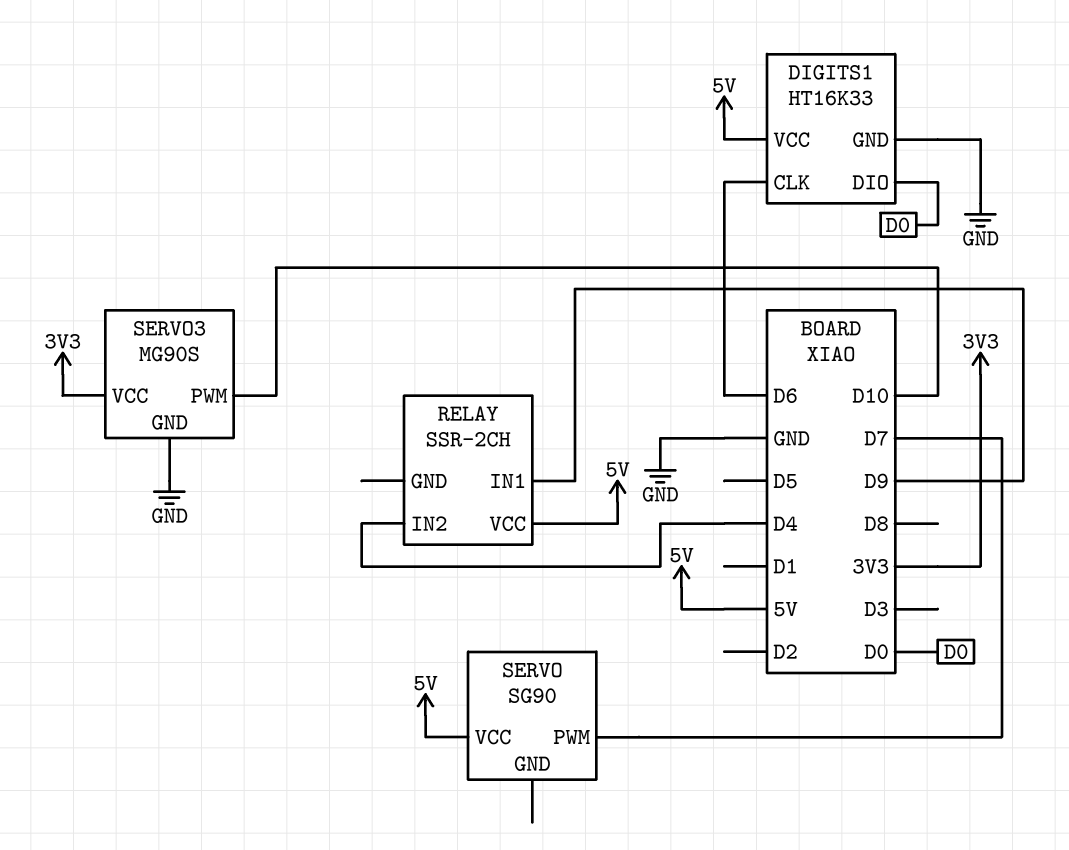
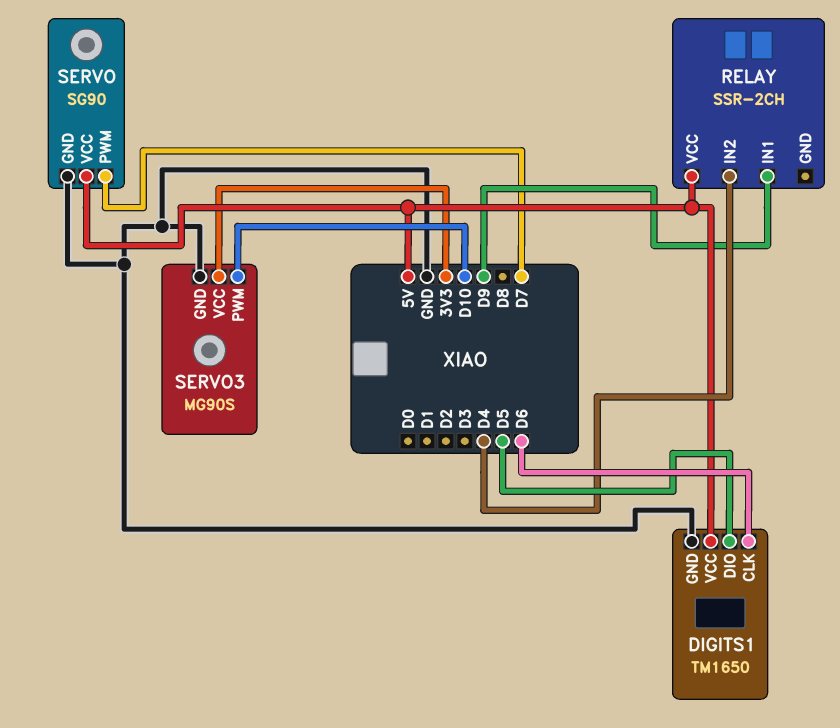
DIGITS1: HT16K33 -> TM1650
DIGITS1 pin DIO: D0 -> D5
SERVO pin GND: none -> GND

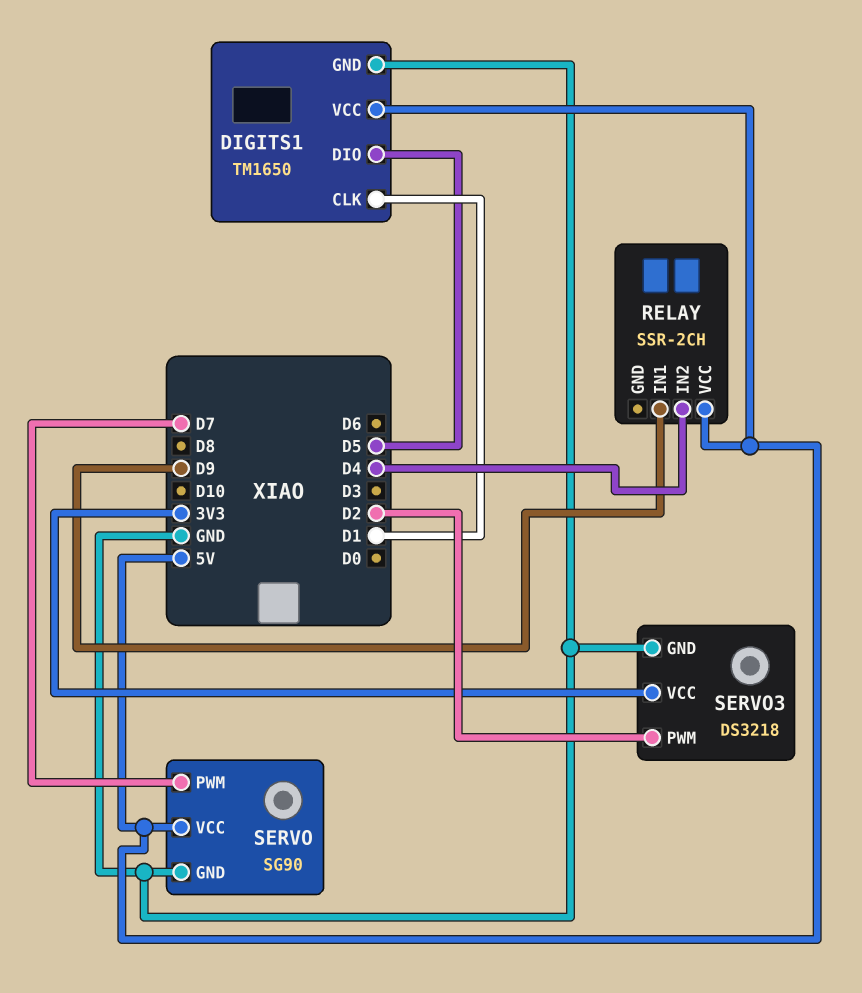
DIGITS1 pin CLK: D6 -> D1
SERVO3: MG90S -> DS3218
SERVO3 pin PWM: D10 -> D2

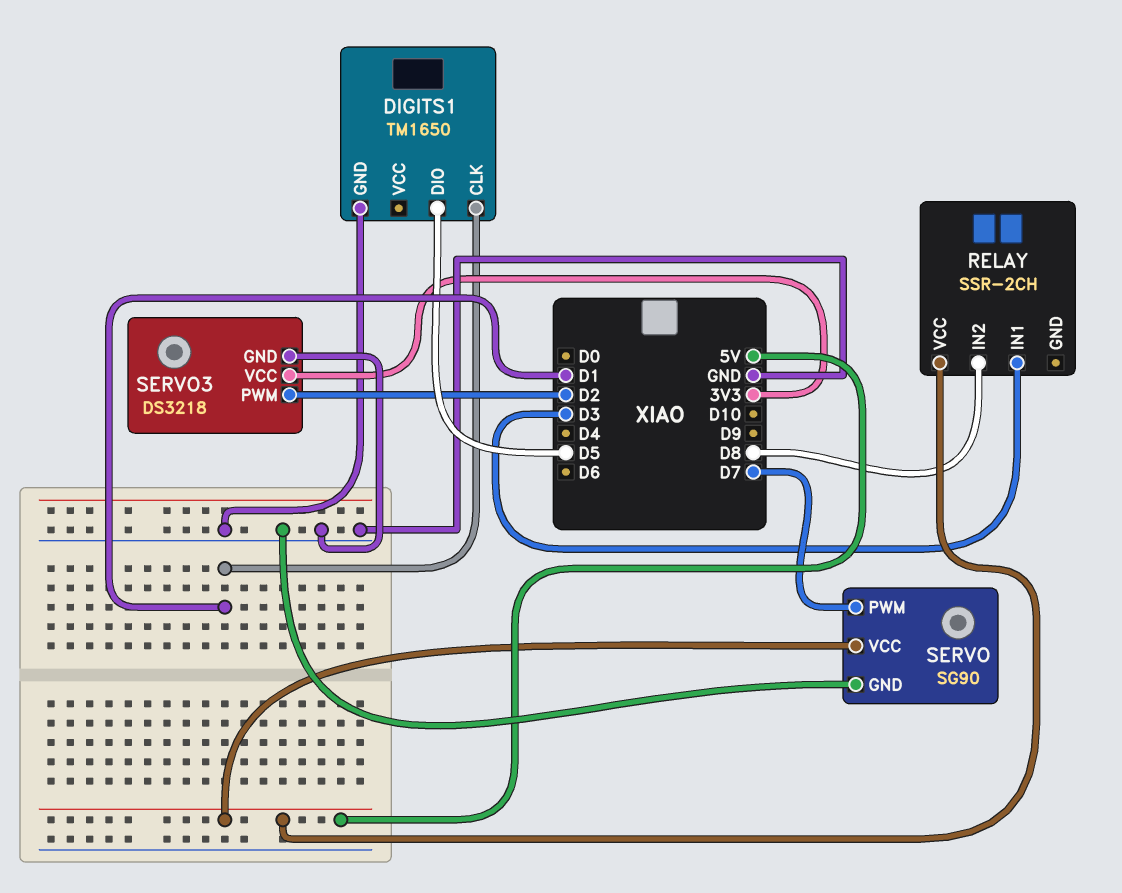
DIGITS1 pin VCC: 5V -> none
RELAY pin IN1: D9 -> D3
RELAY pin IN2: D4 -> D8

